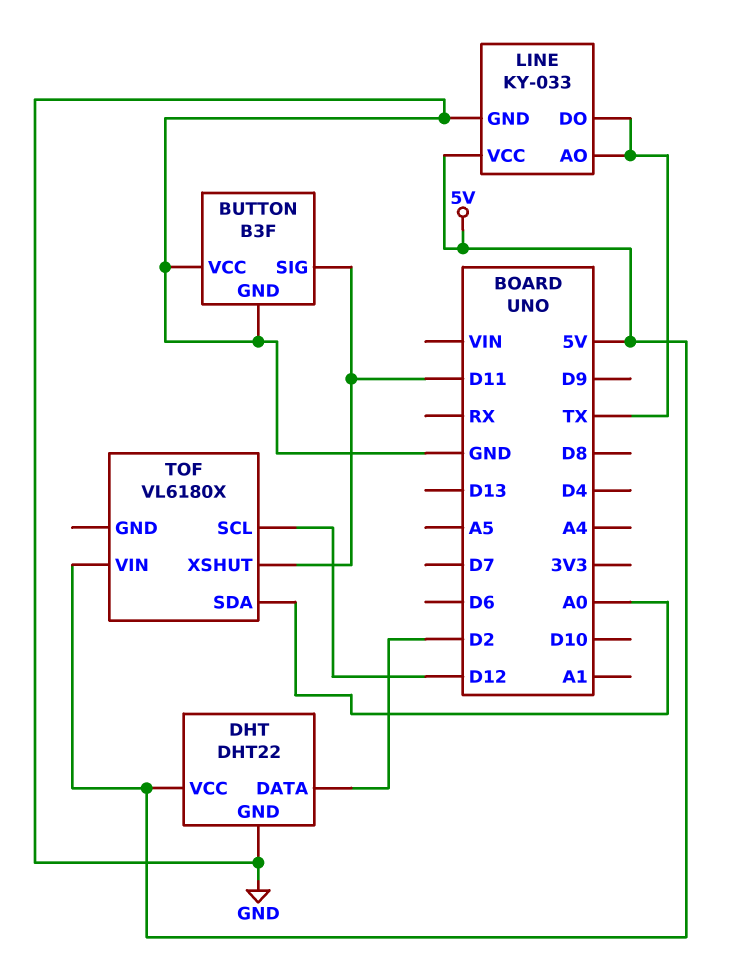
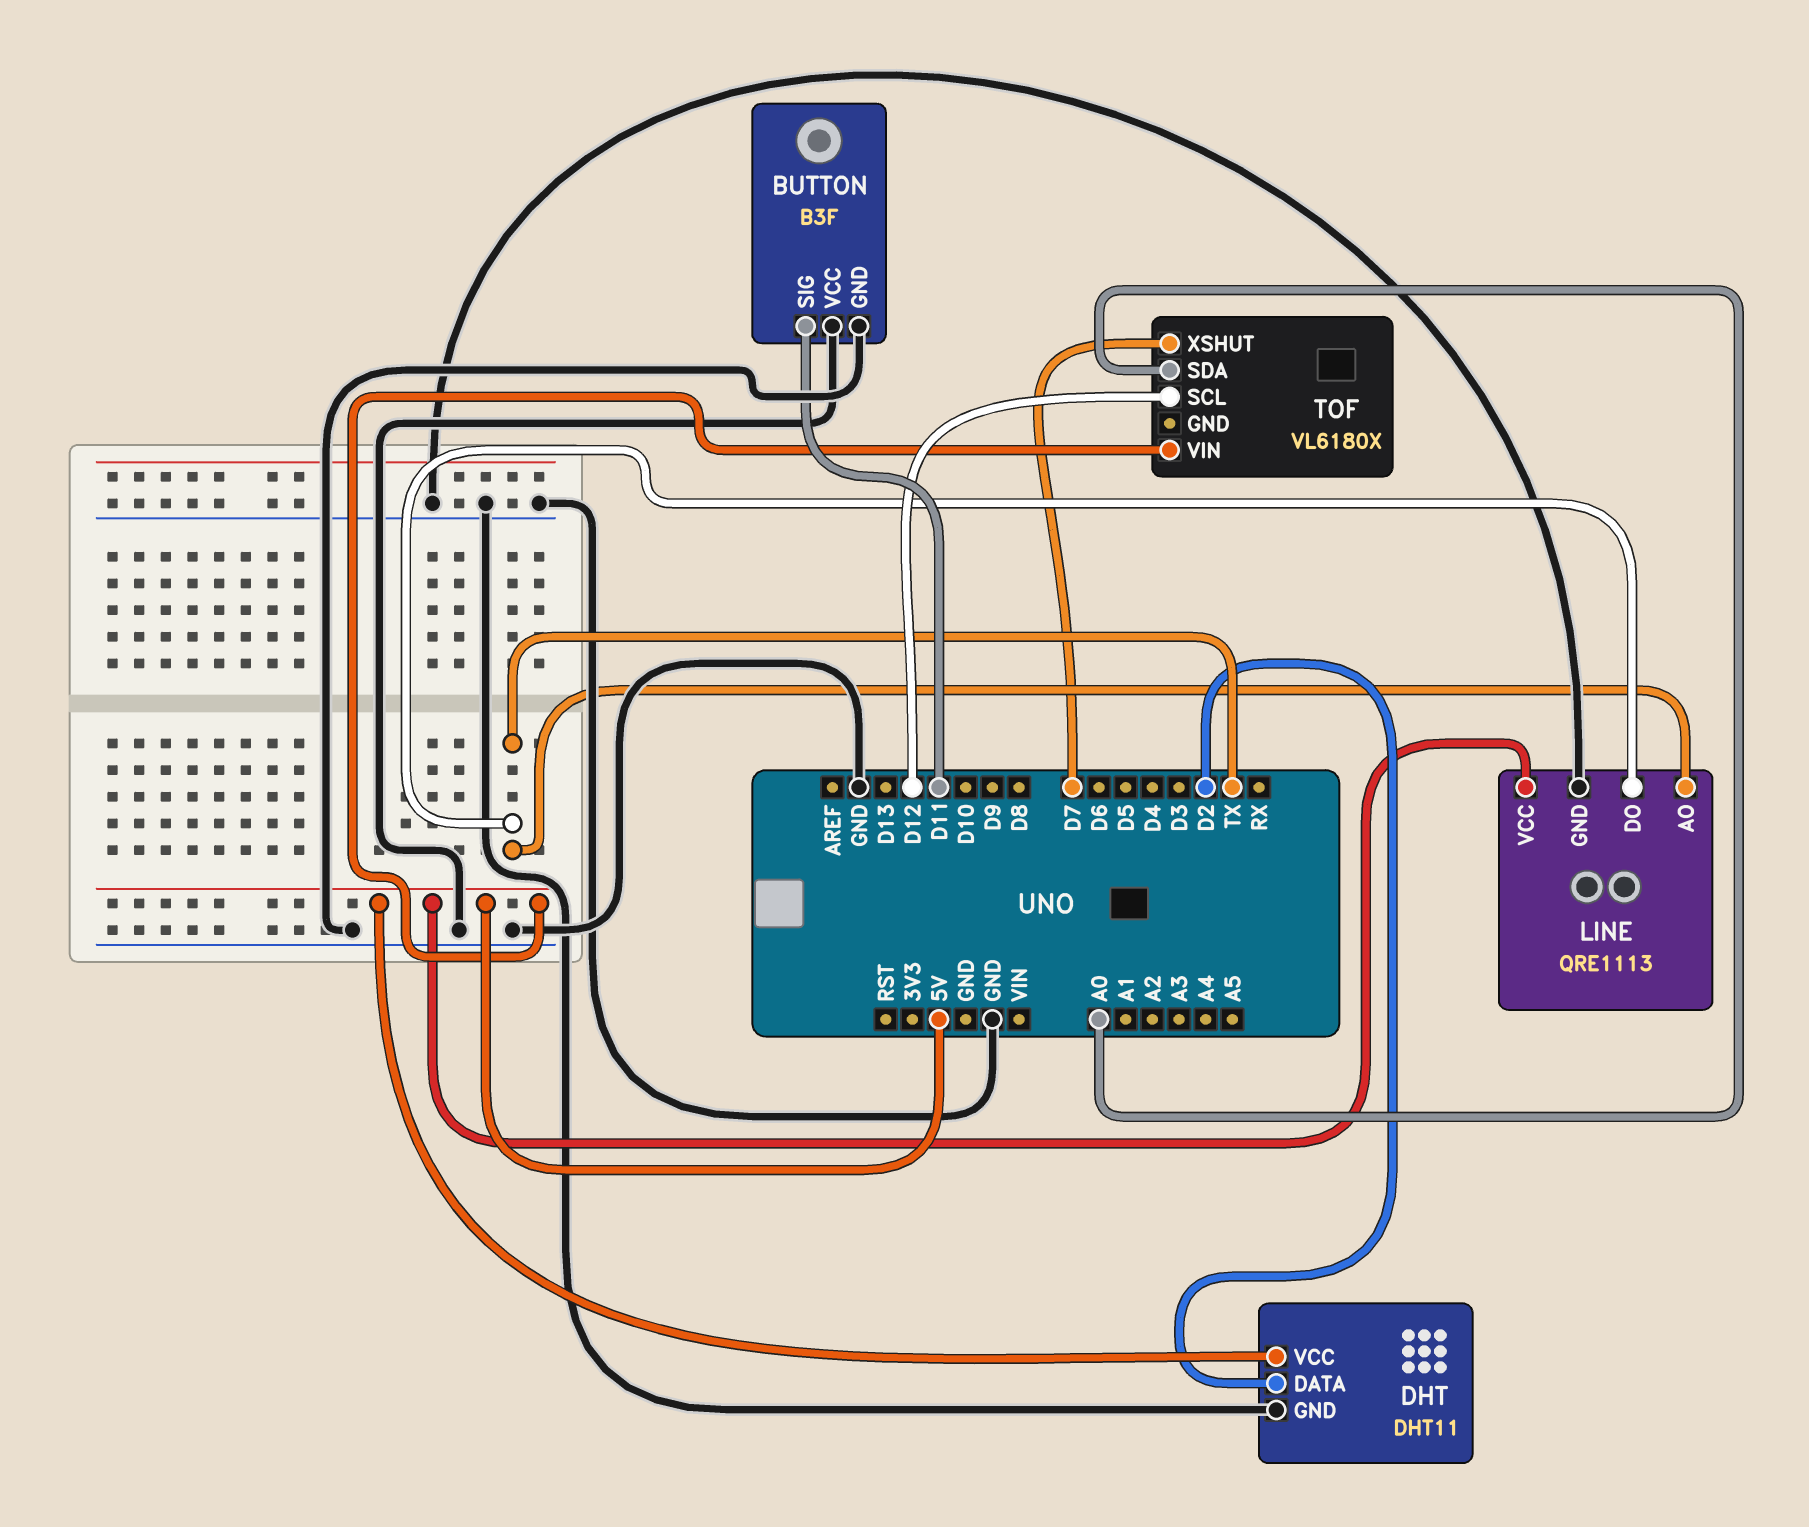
DHT: DHT22 -> DHT11
LINE: KY-033 -> QRE1113
TOF pin XSHUT: D11 -> D7

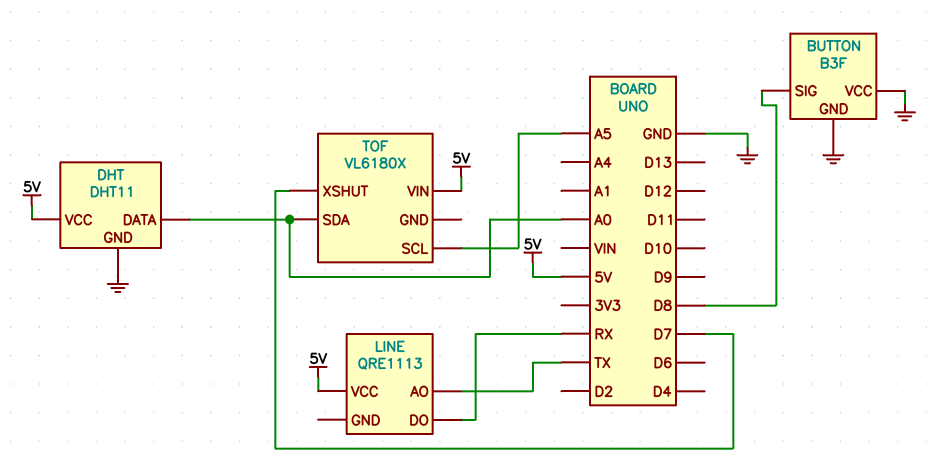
BUTTON pin SIG: D11 -> D8
DHT pin DATA: D2 -> A0
LINE pin DO: TX -> RX
LINE pin GND: GND -> none
TOF pin SCL: D12 -> A5

